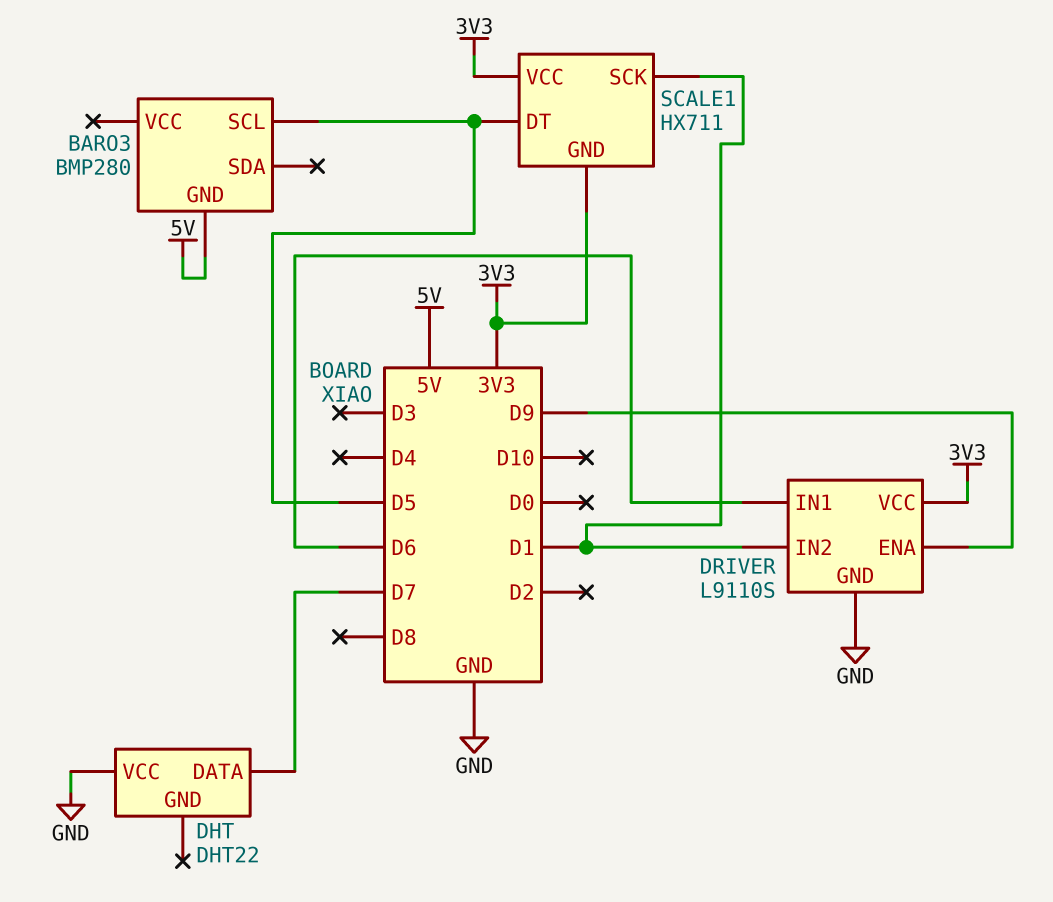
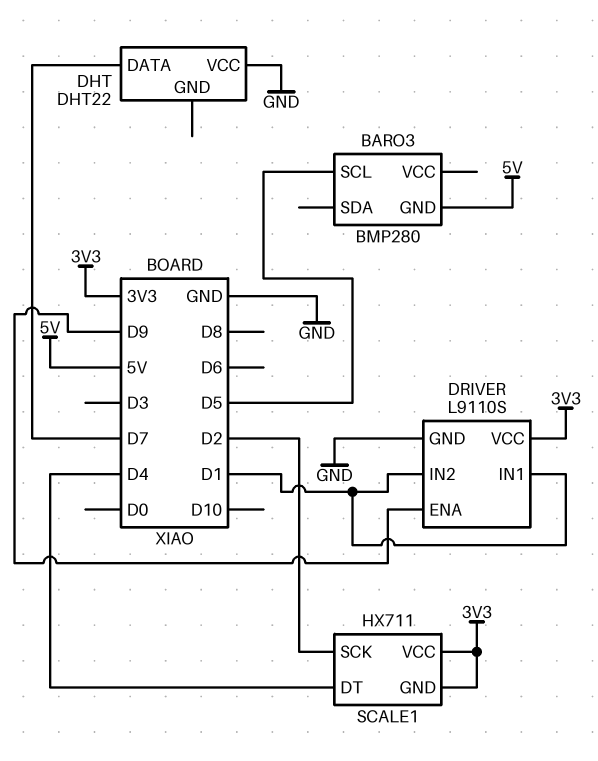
DRIVER pin IN1: D6 -> D1
SCALE1 pin DT: D5 -> D4
SCALE1 pin SCK: D1 -> D2

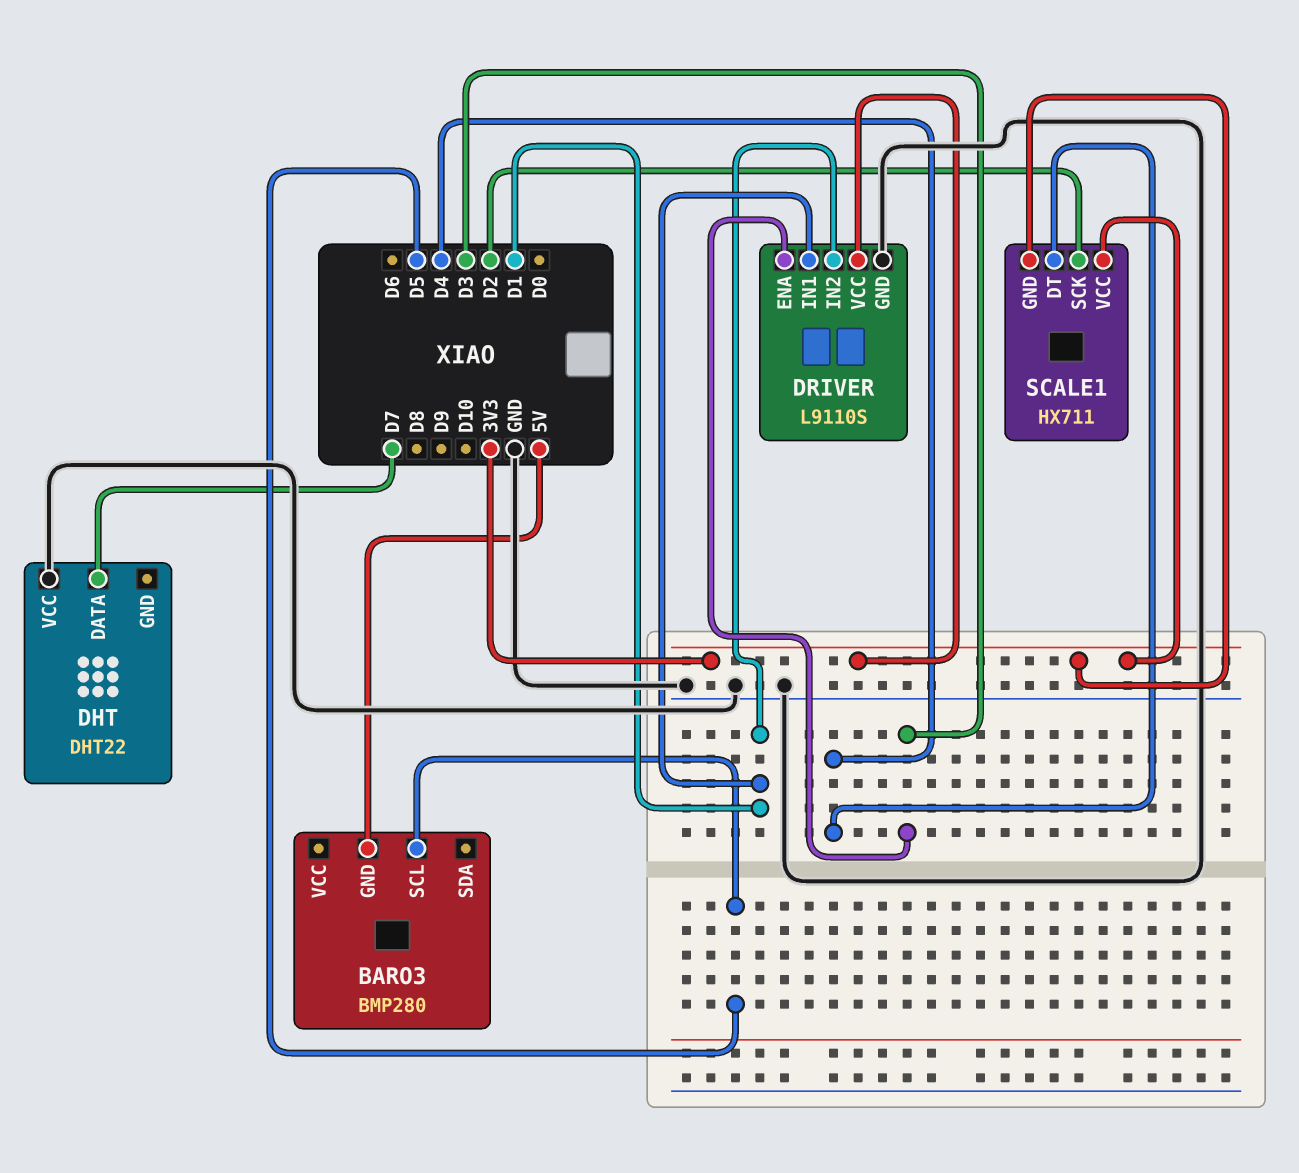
DRIVER pin ENA: D9 -> D3

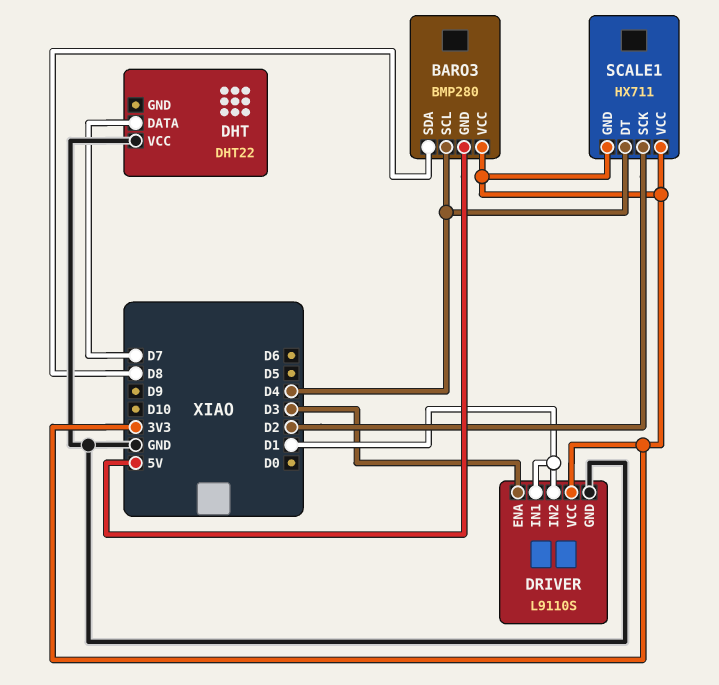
BARO3 pin SCL: D5 -> D4
BARO3 pin SDA: none -> D8
BARO3 pin VCC: none -> 3V3

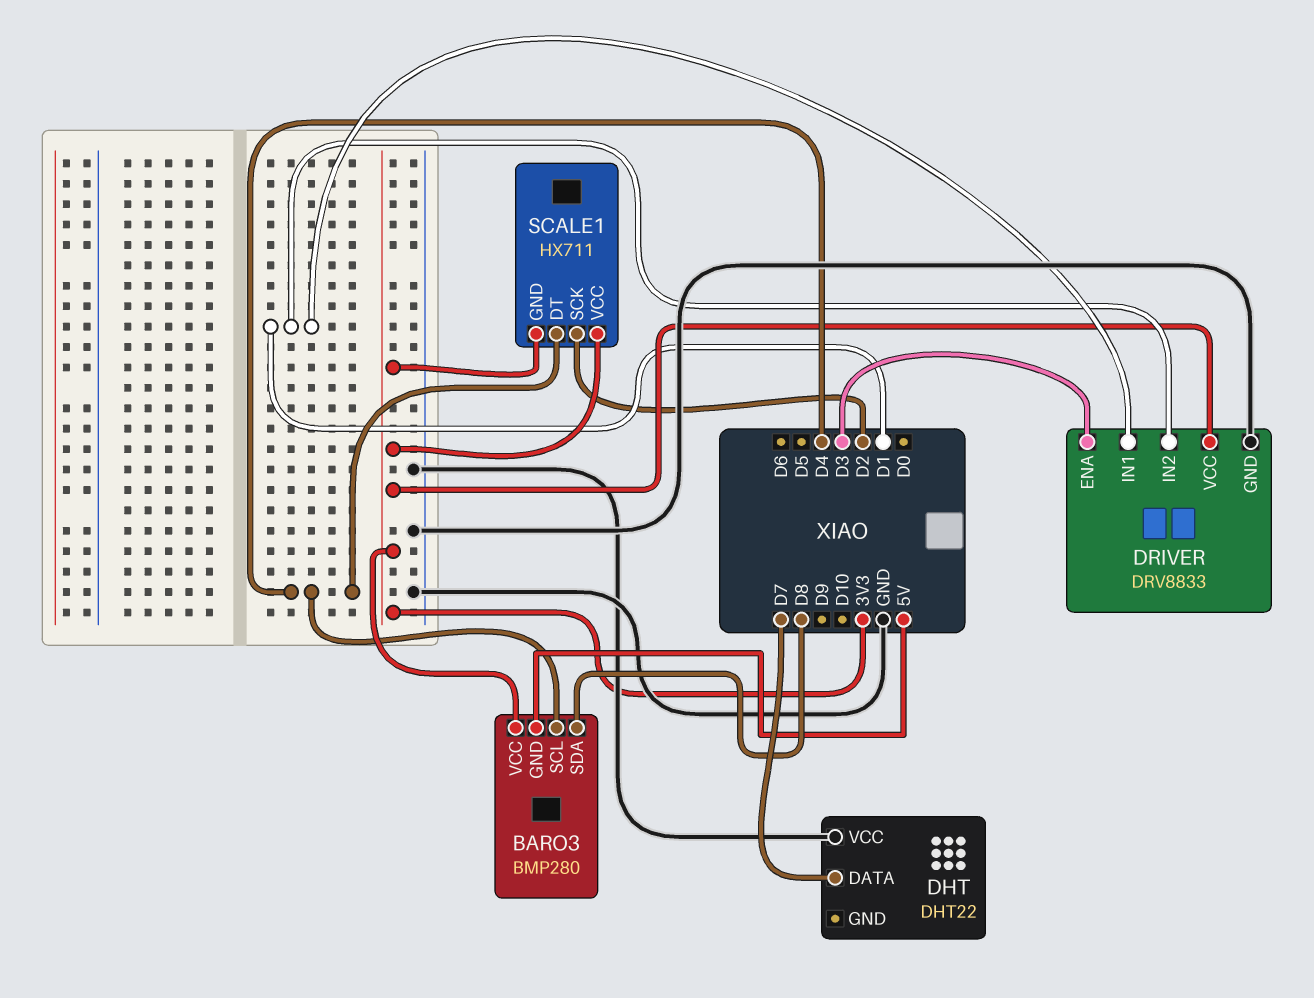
DRIVER: L9110S -> DRV8833

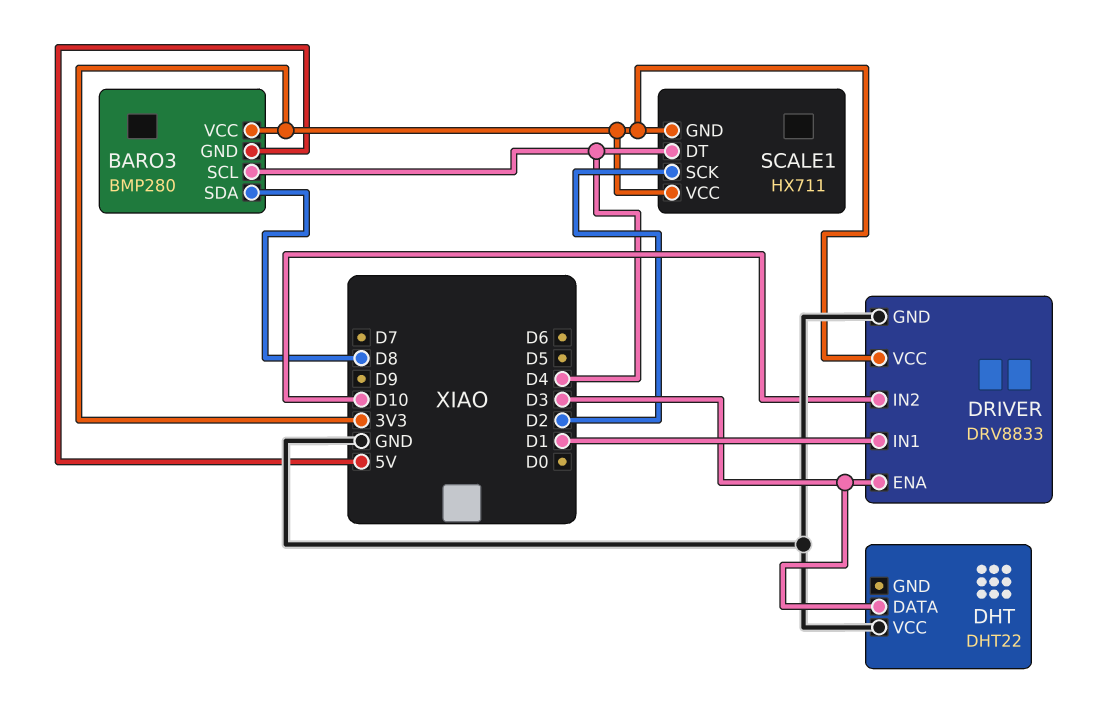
DHT pin DATA: D7 -> D3
DRIVER pin IN2: D1 -> D10

